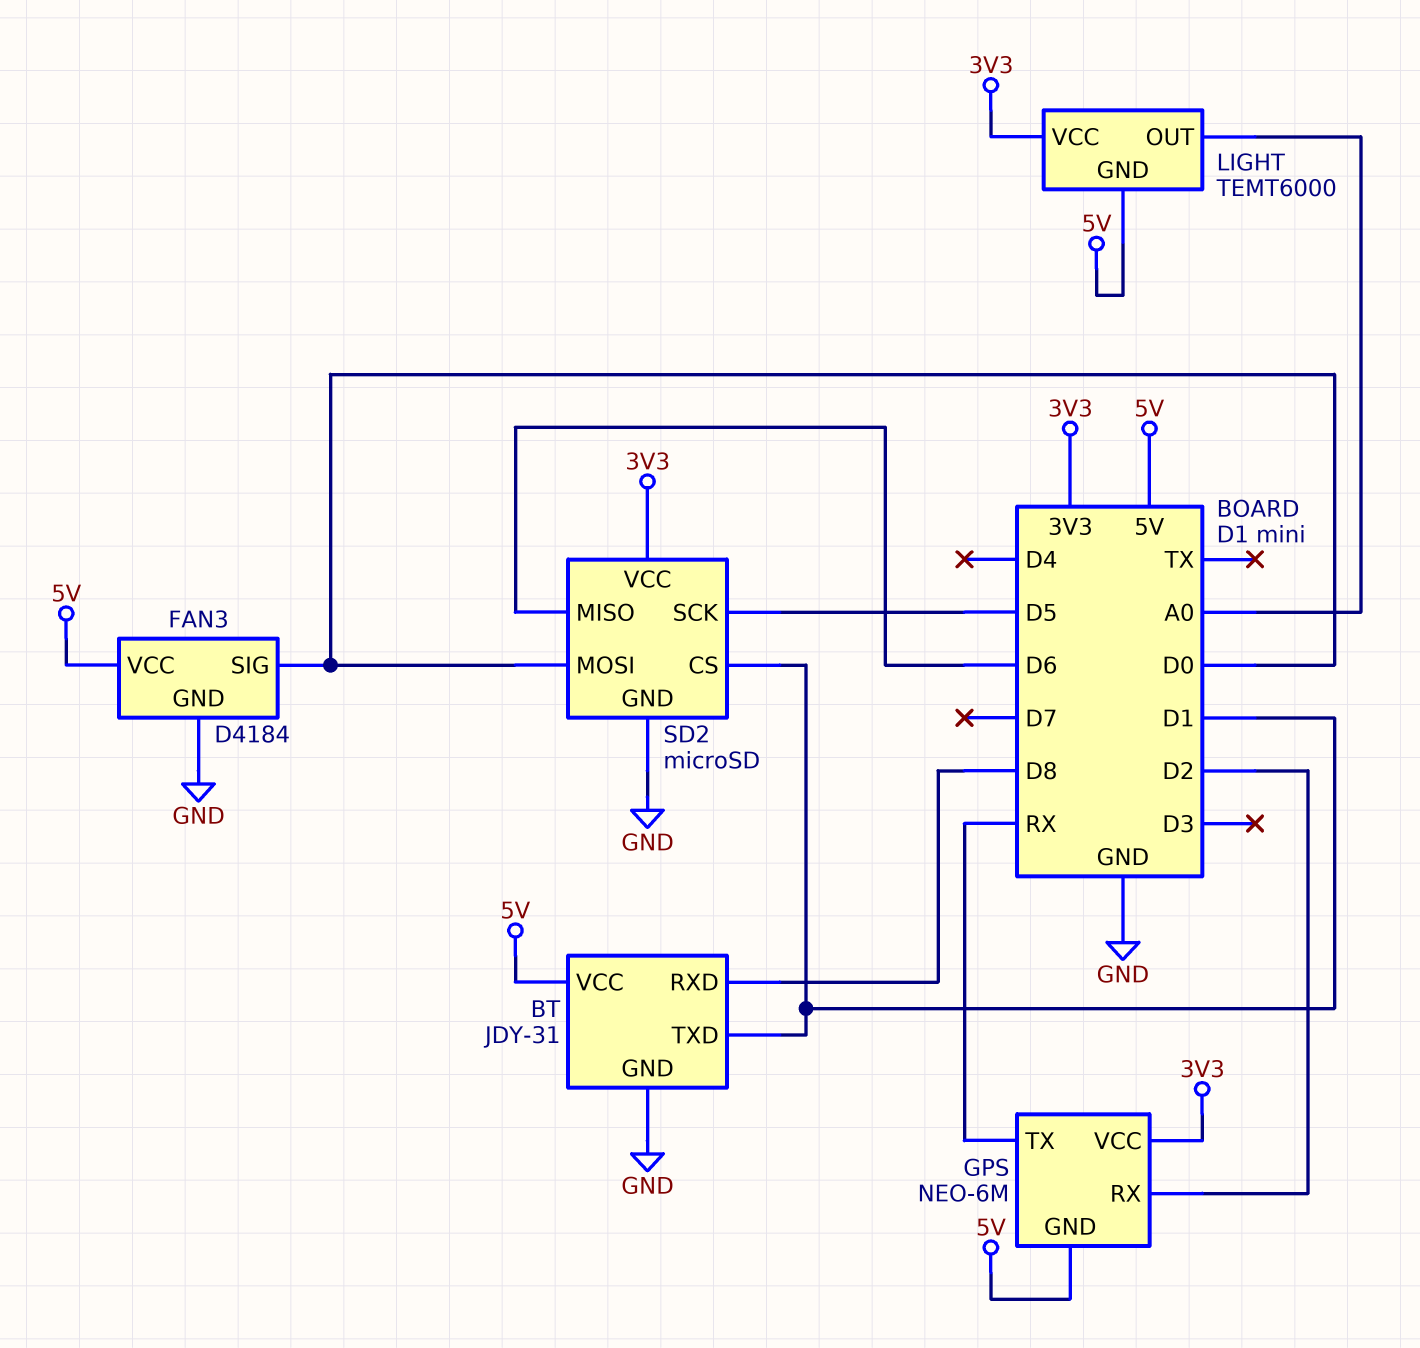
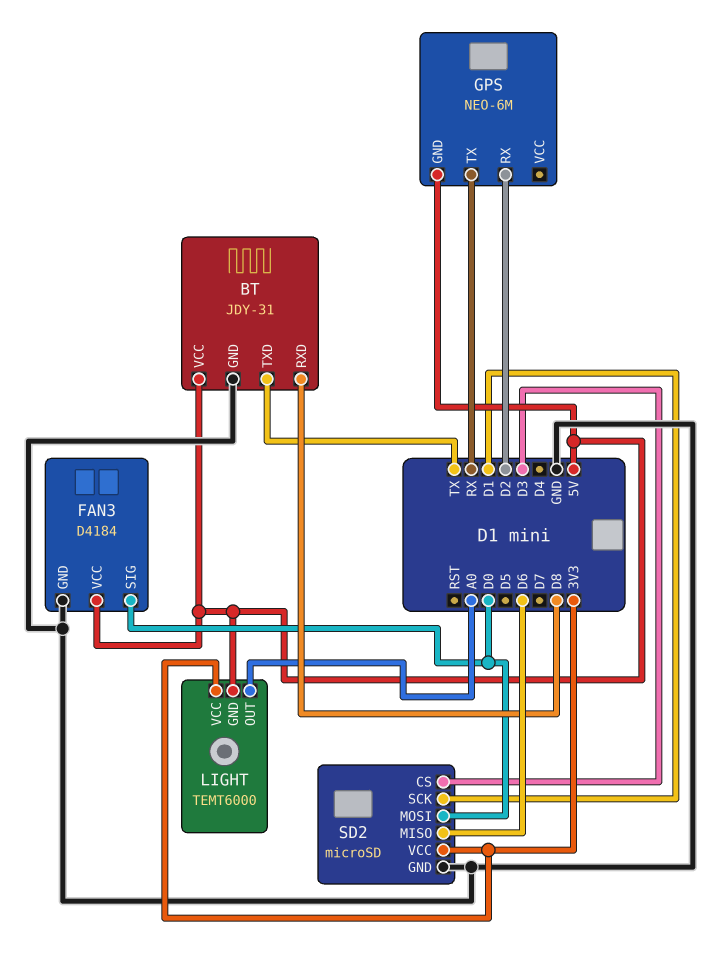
BT pin TXD: D1 -> TX
GPS pin VCC: 3V3 -> none
SD2 pin CS: D1 -> D3
SD2 pin SCK: D5 -> D1

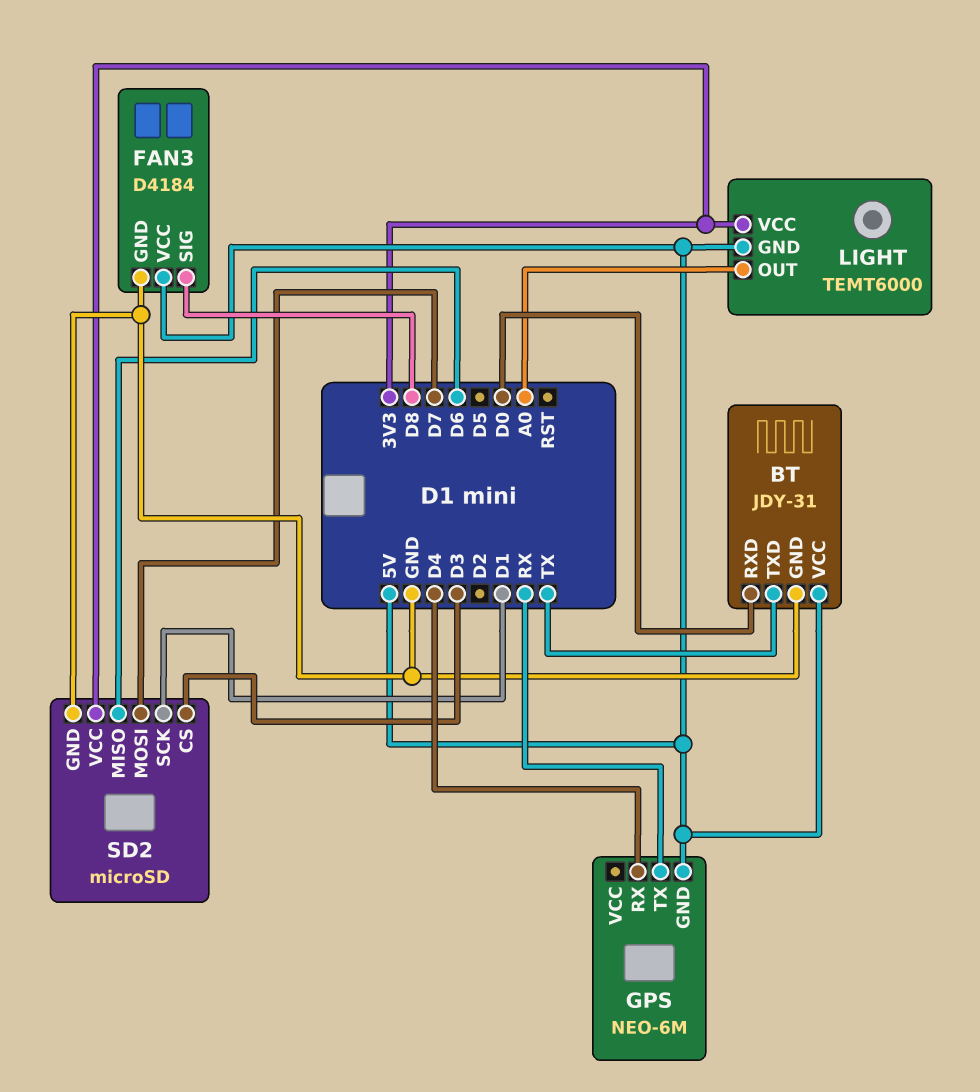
BT pin RXD: D8 -> D0
FAN3 pin SIG: D0 -> D8
GPS pin RX: D2 -> D4
SD2 pin MOSI: D0 -> D7

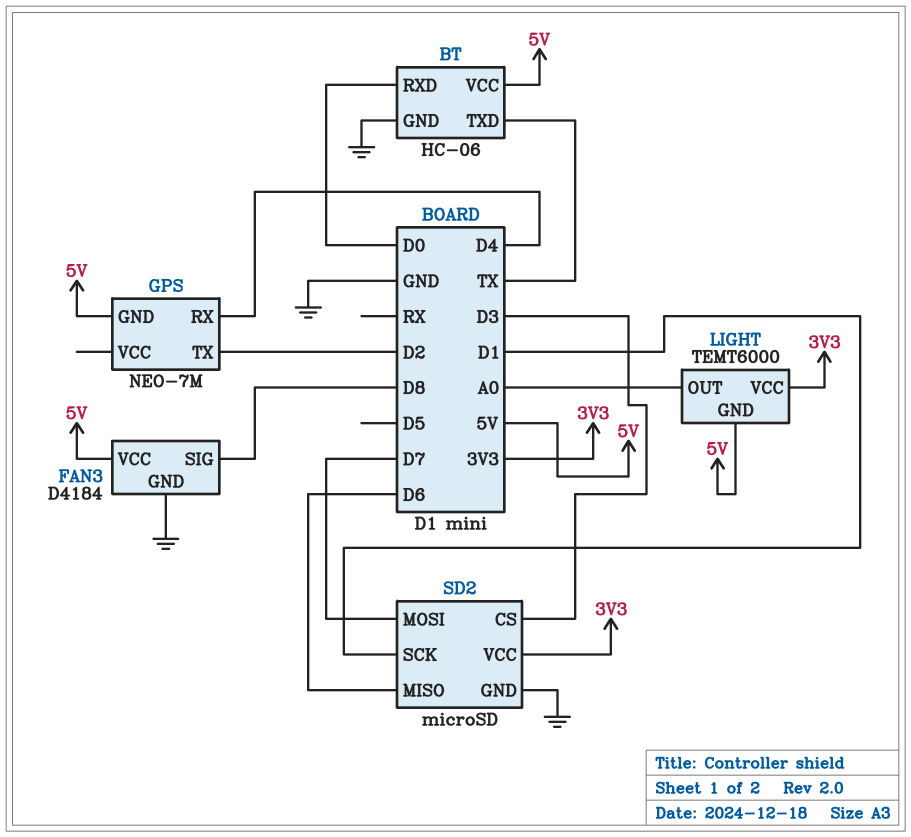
BT: JDY-31 -> HC-06
GPS: NEO-6M -> NEO-7M
GPS pin TX: RX -> D2

